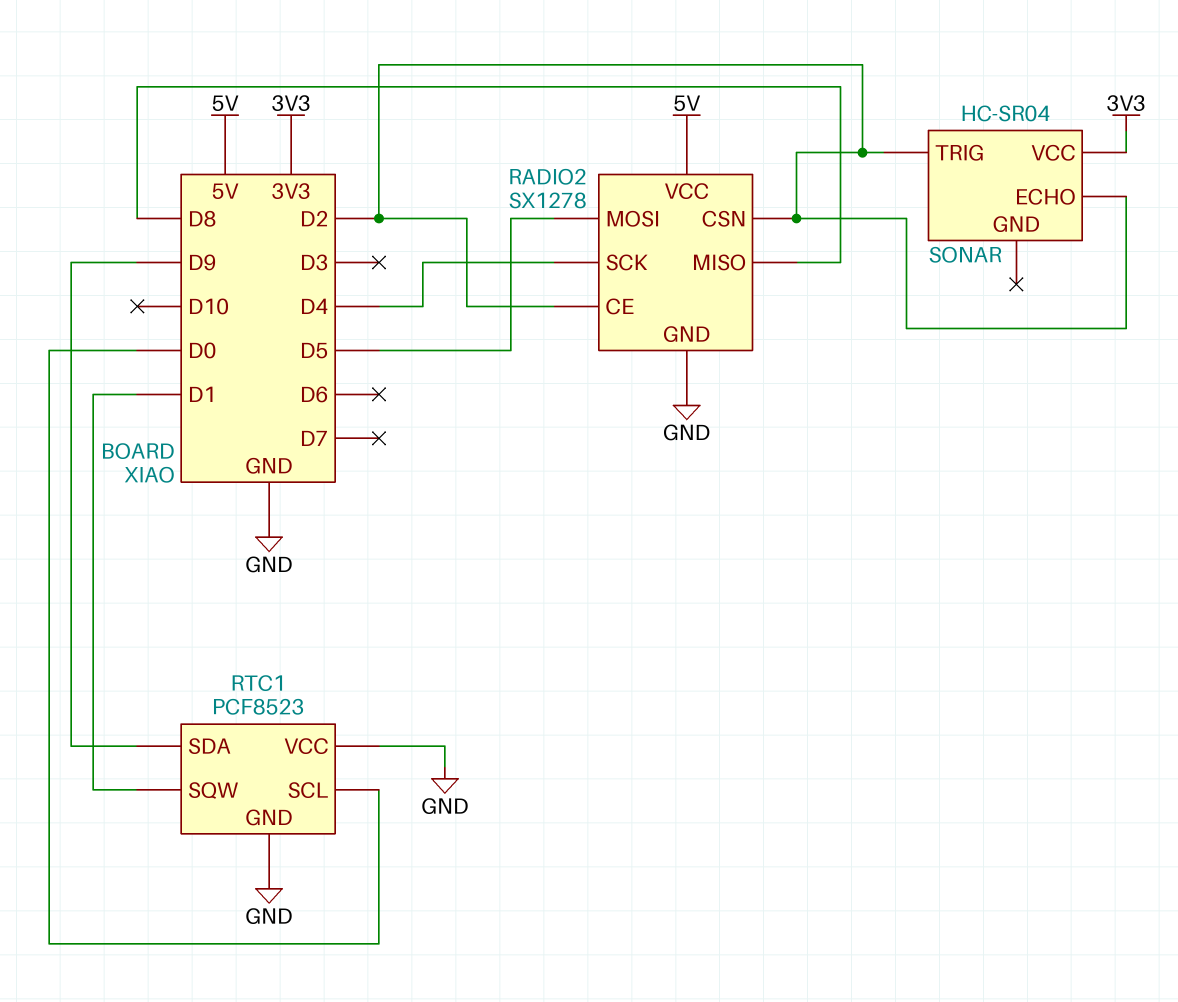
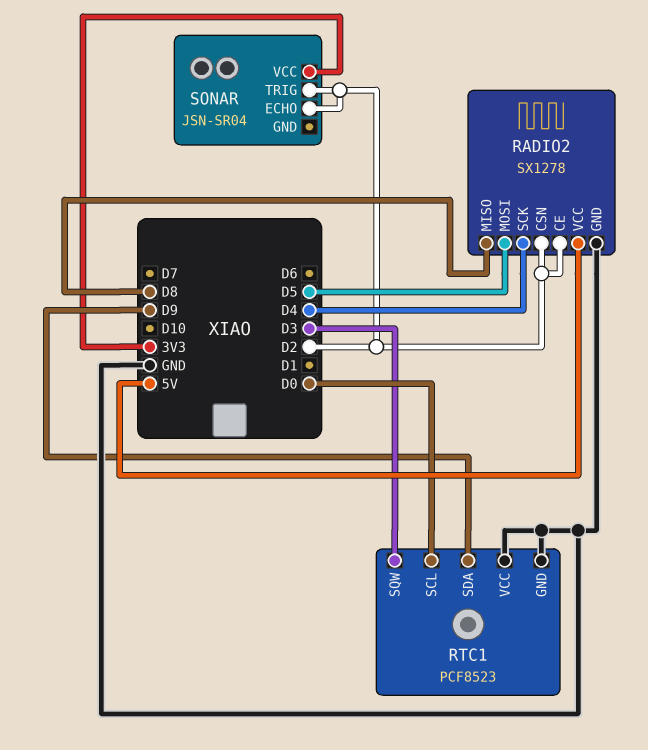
RTC1 pin SQW: D1 -> D3
SONAR: HC-SR04 -> JSN-SR04

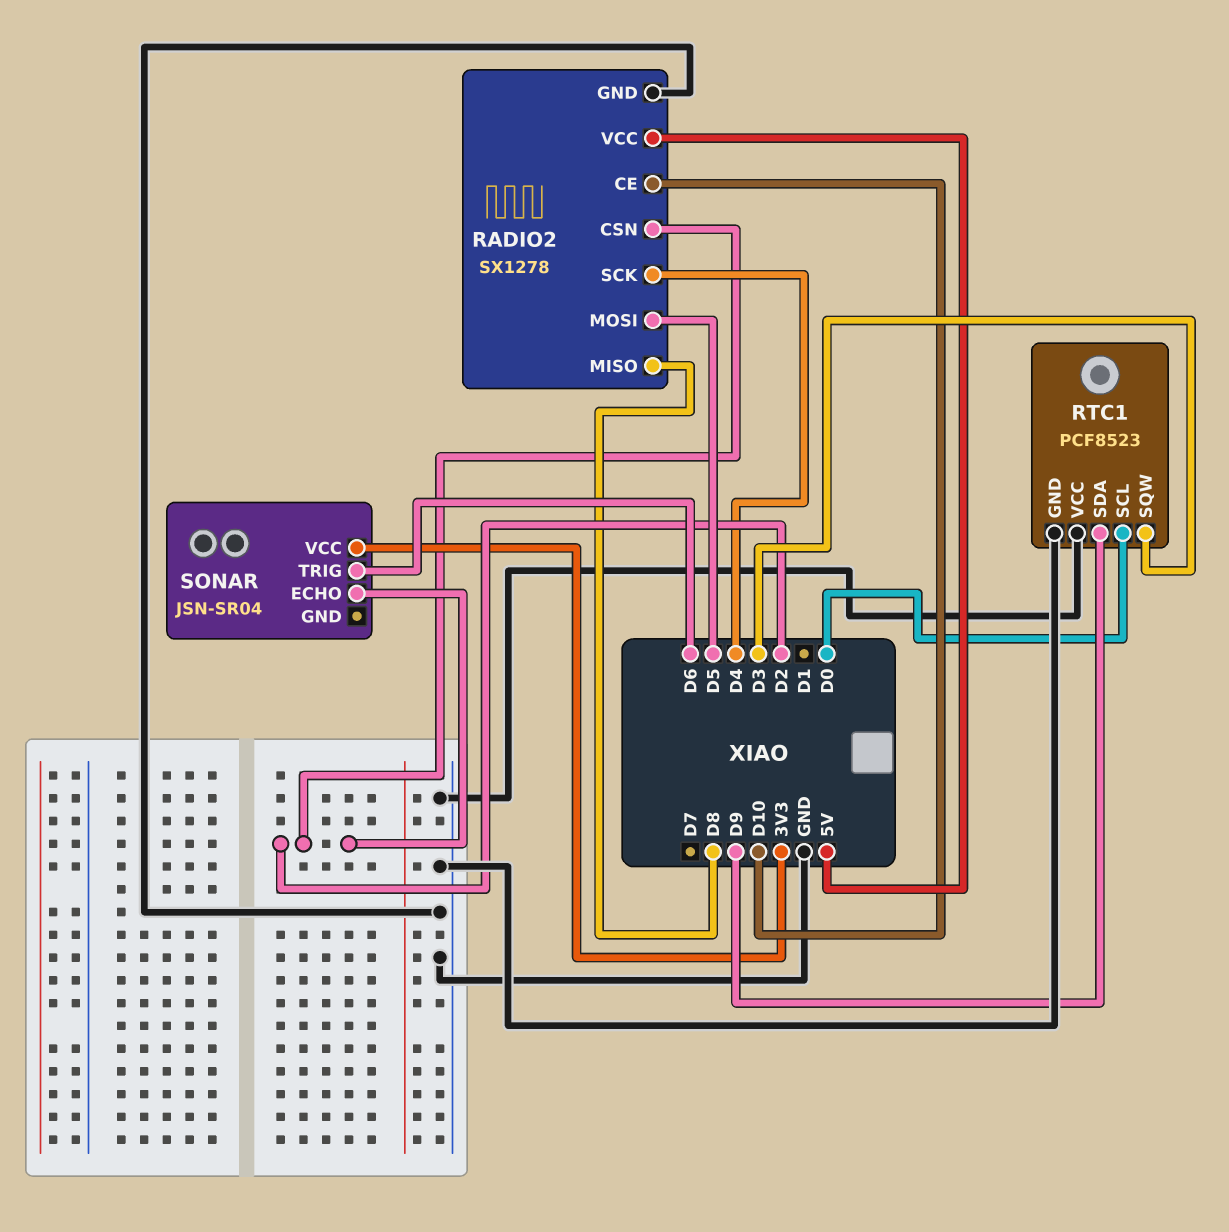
RADIO2 pin CE: D2 -> D10
SONAR pin TRIG: D2 -> D6

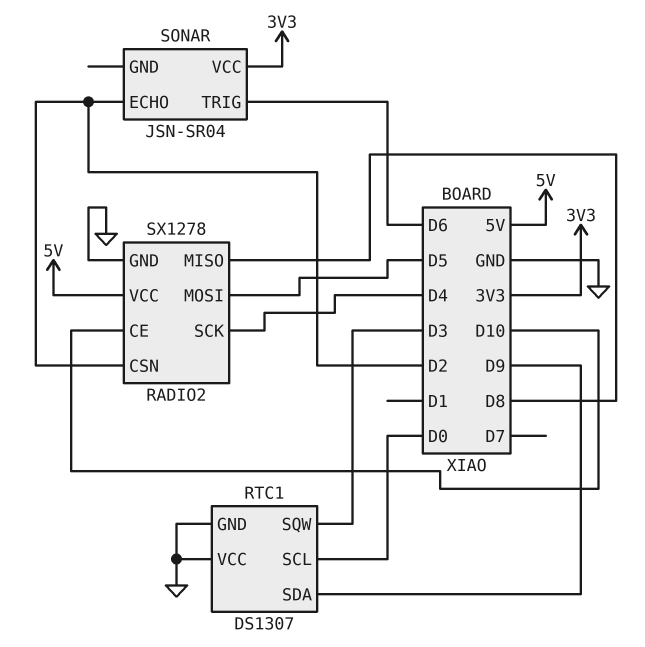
RTC1: PCF8523 -> DS1307

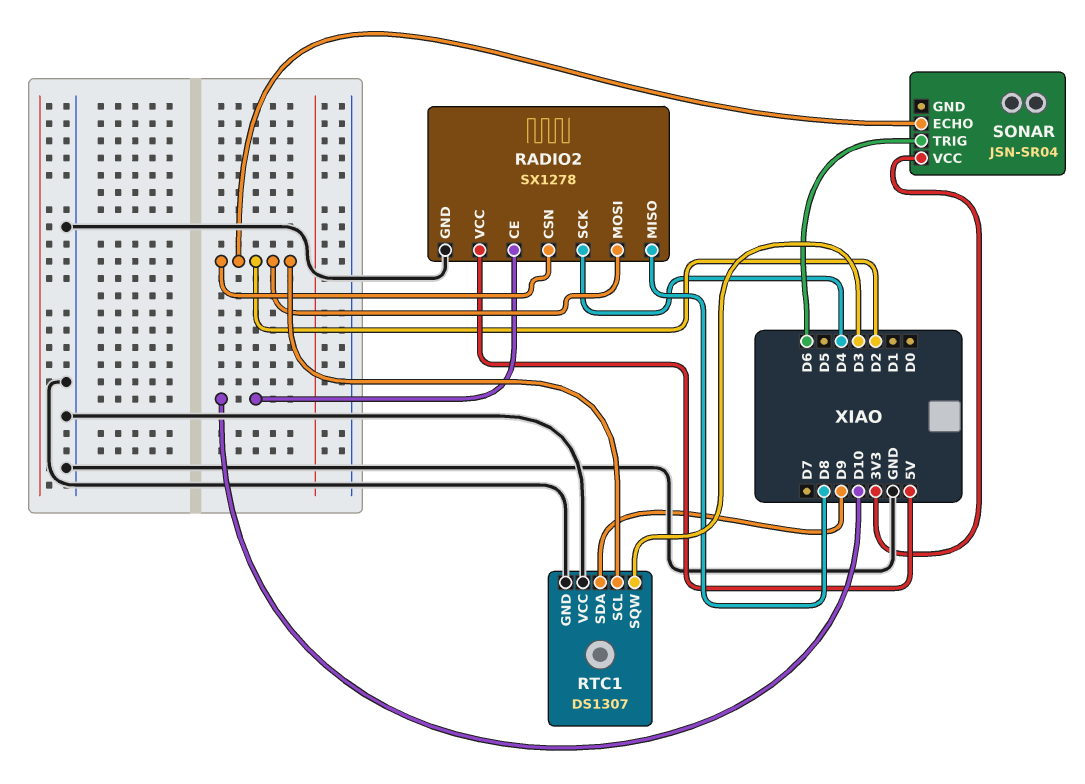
RADIO2 pin MOSI: D5 -> D2
RTC1 pin SCL: D0 -> D2

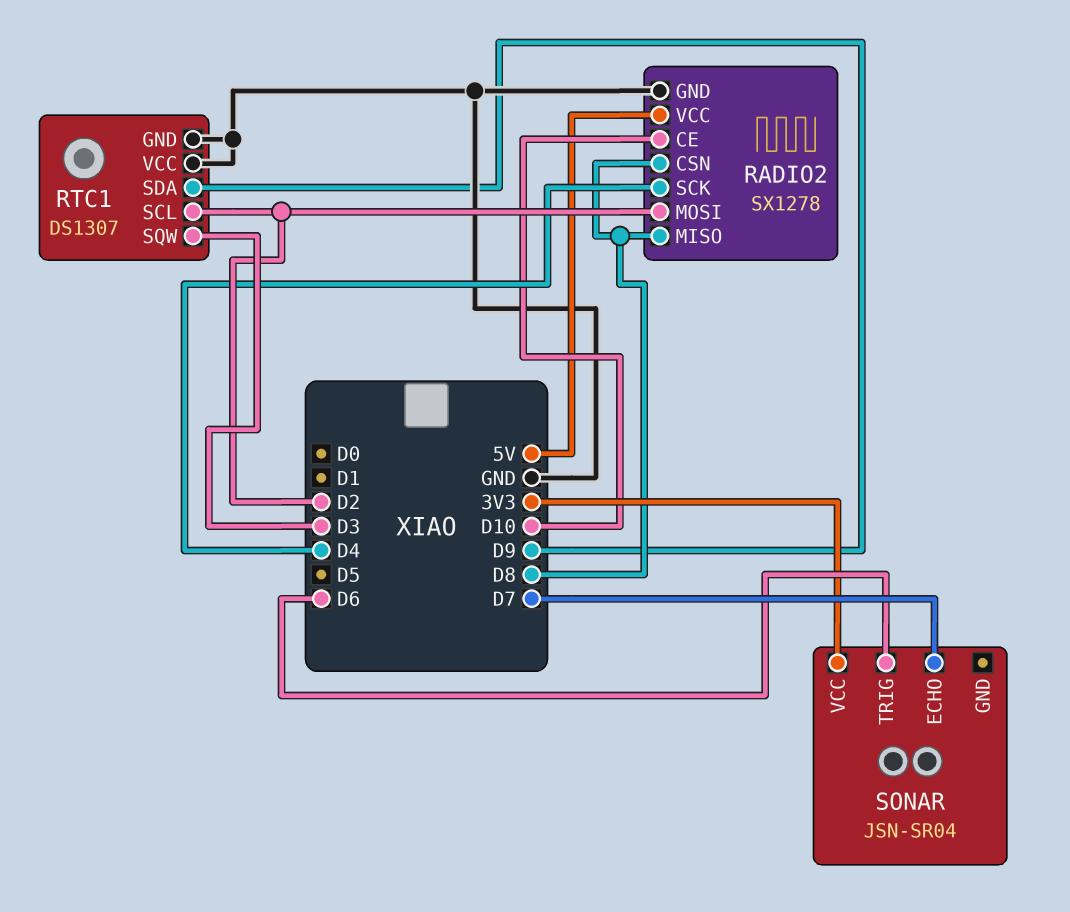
RADIO2 pin CSN: D2 -> D8
SONAR pin ECHO: D2 -> D7

